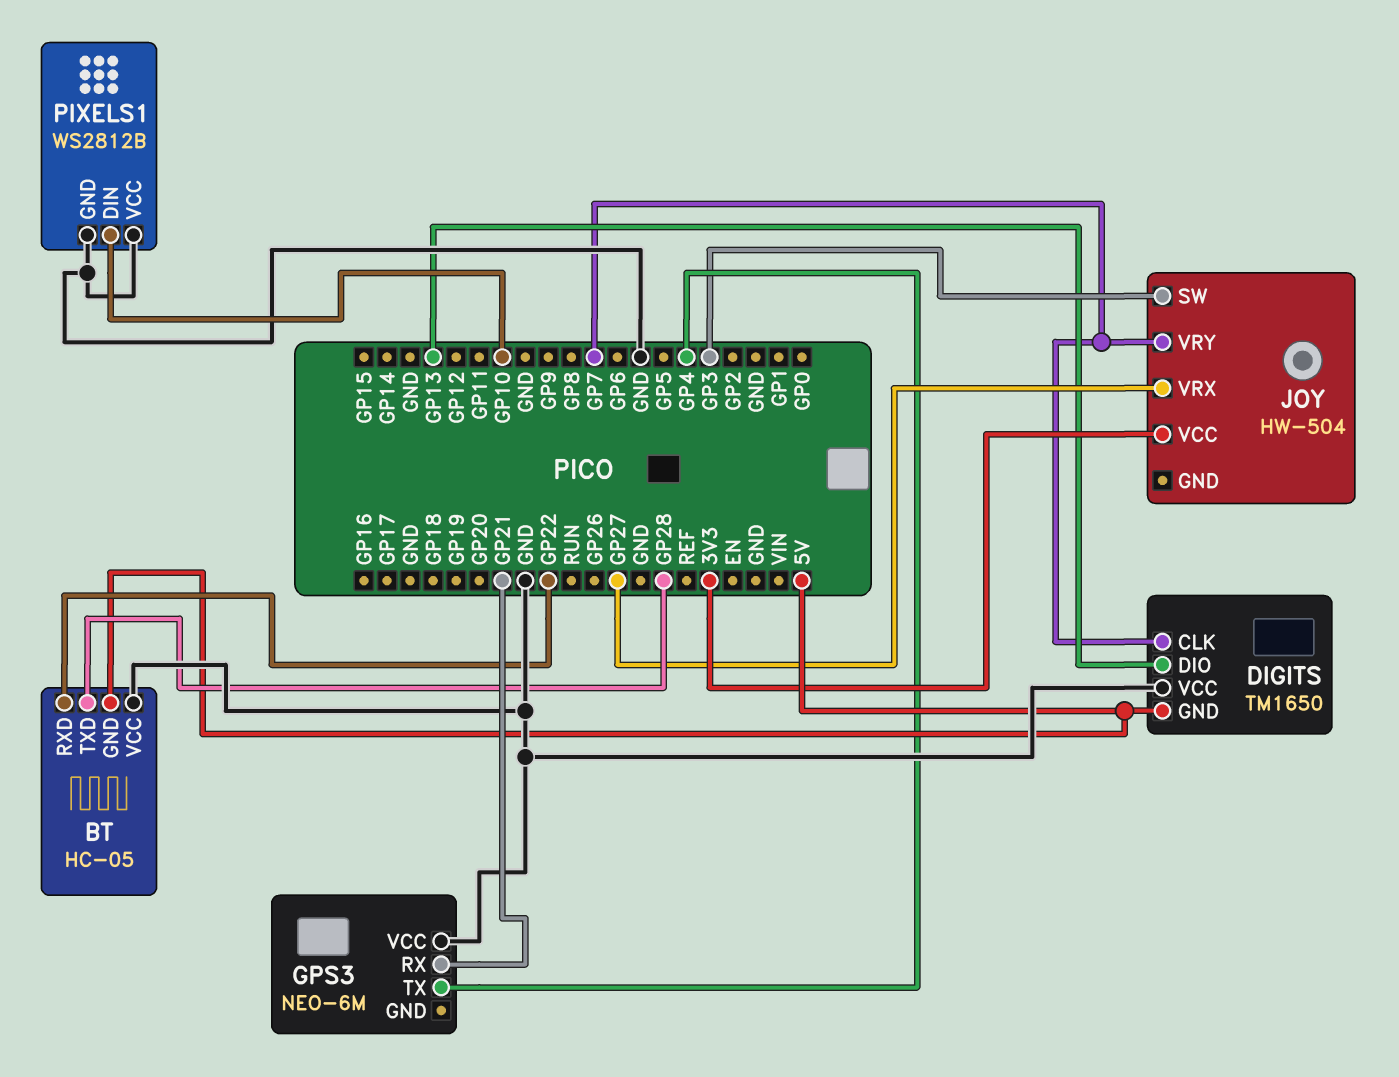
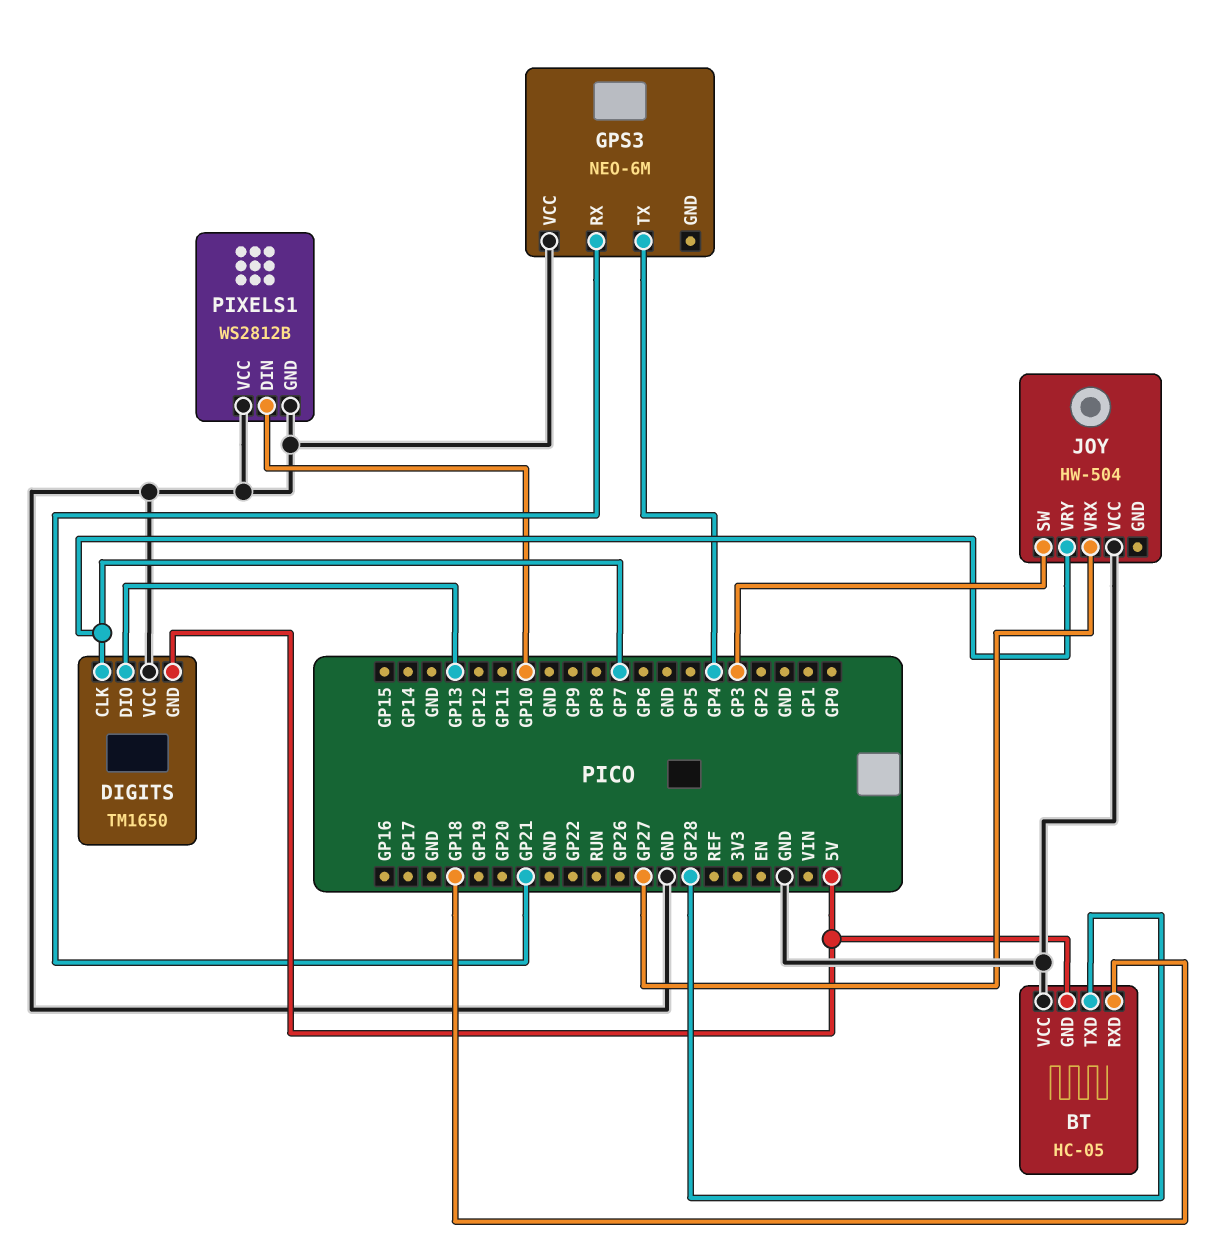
BT pin RXD: GP22 -> GP18
JOY pin VCC: 3V3 -> GND

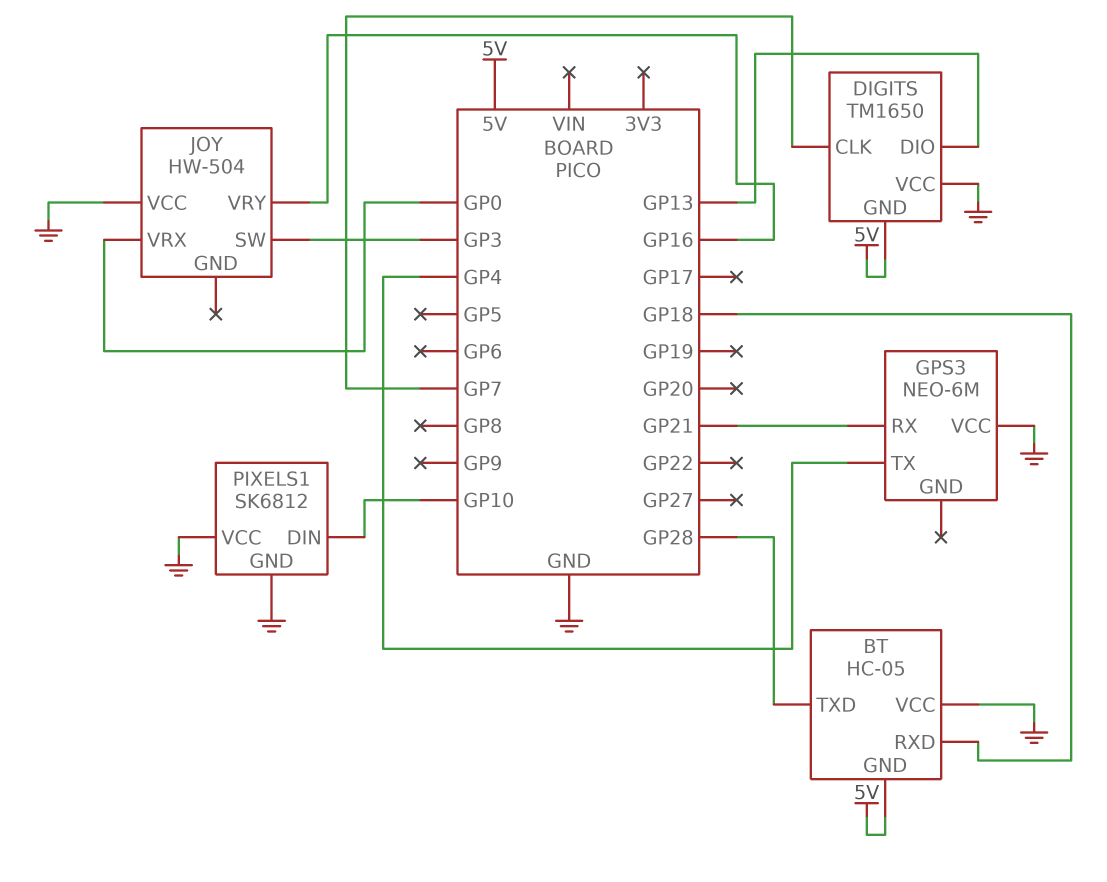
JOY pin VRX: GP27 -> GP0
JOY pin VRY: GP7 -> GP16
PIXELS1: WS2812B -> SK6812

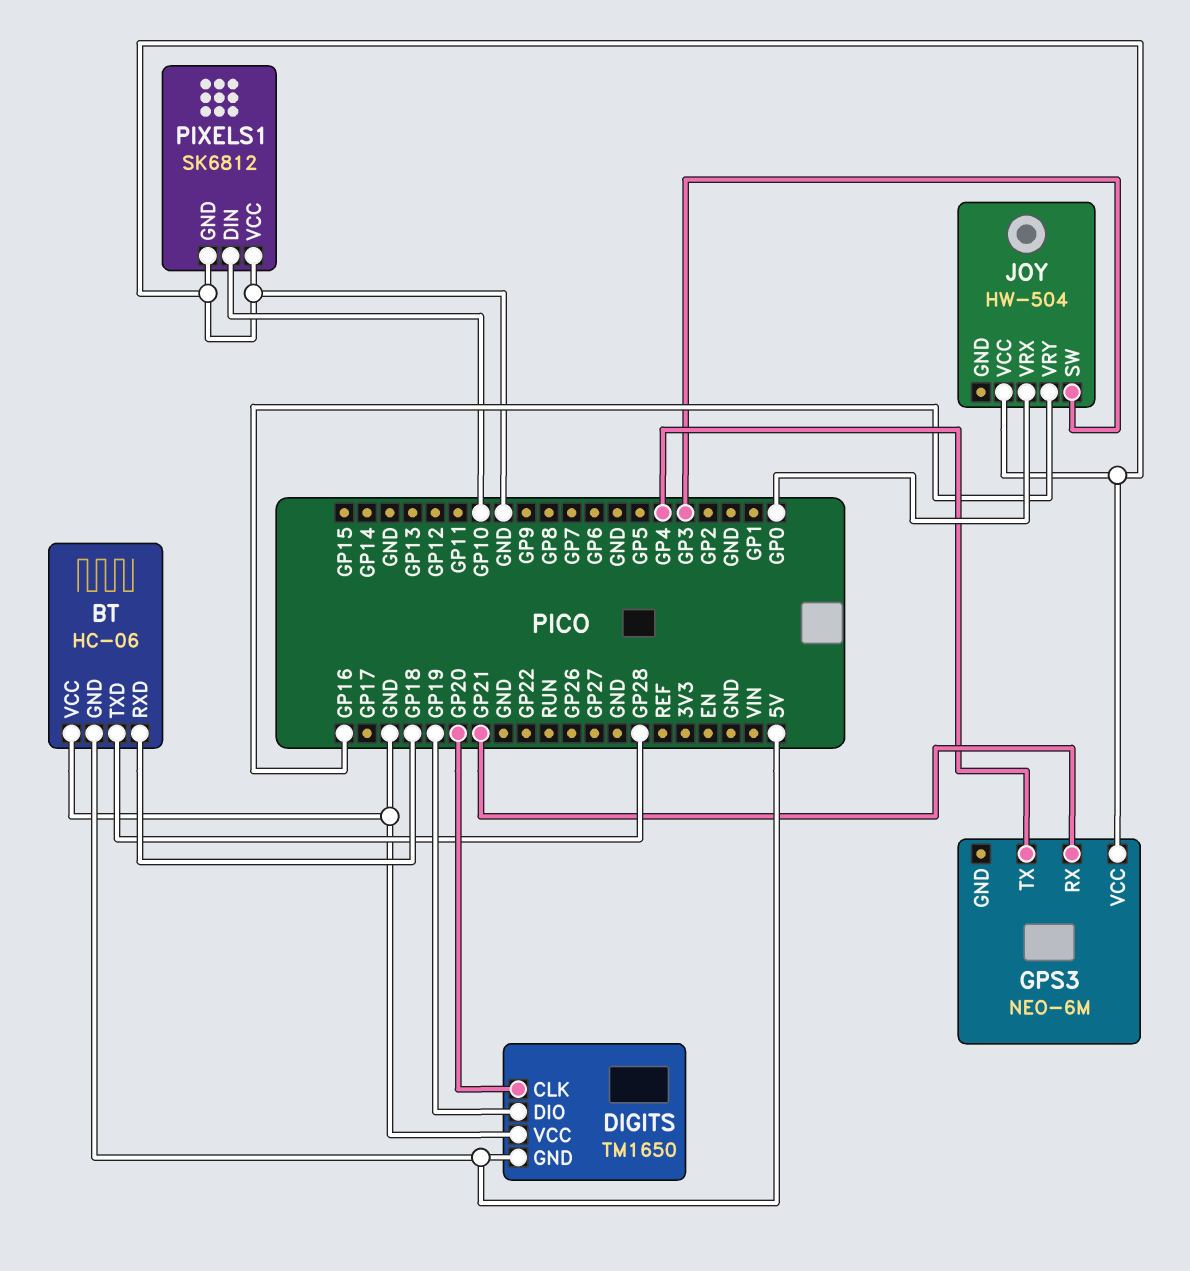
BT: HC-05 -> HC-06
DIGITS pin CLK: GP7 -> GP20
DIGITS pin DIO: GP13 -> GP19

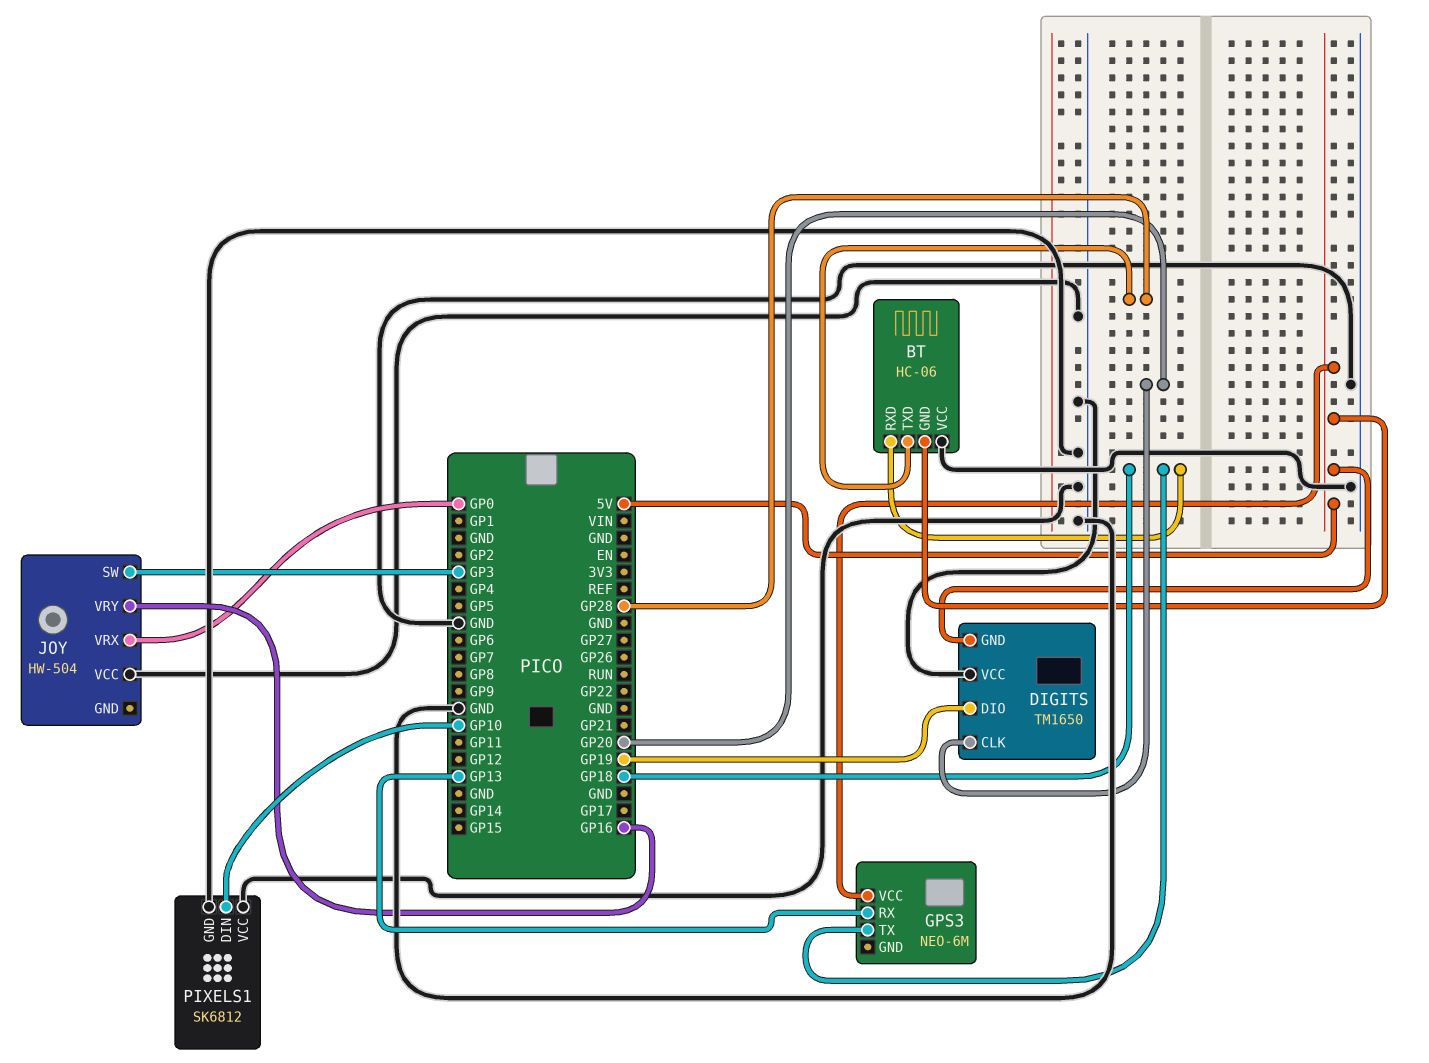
GPS3 pin RX: GP21 -> GP13
GPS3 pin TX: GP4 -> GP18
GPS3 pin VCC: GND -> 5V

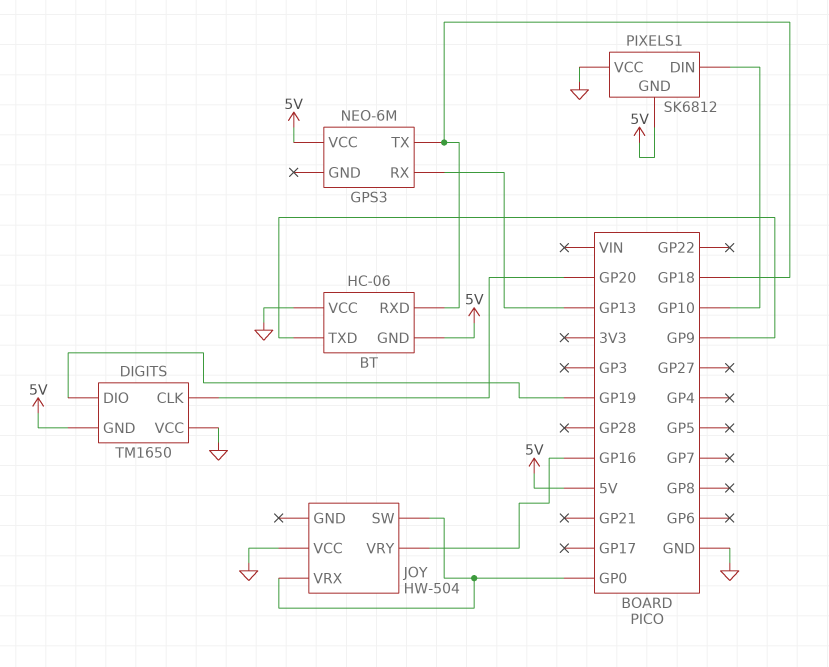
BT pin TXD: GP28 -> GP9
JOY pin SW: GP3 -> GP0
PIXELS1 pin GND: GND -> 5V

